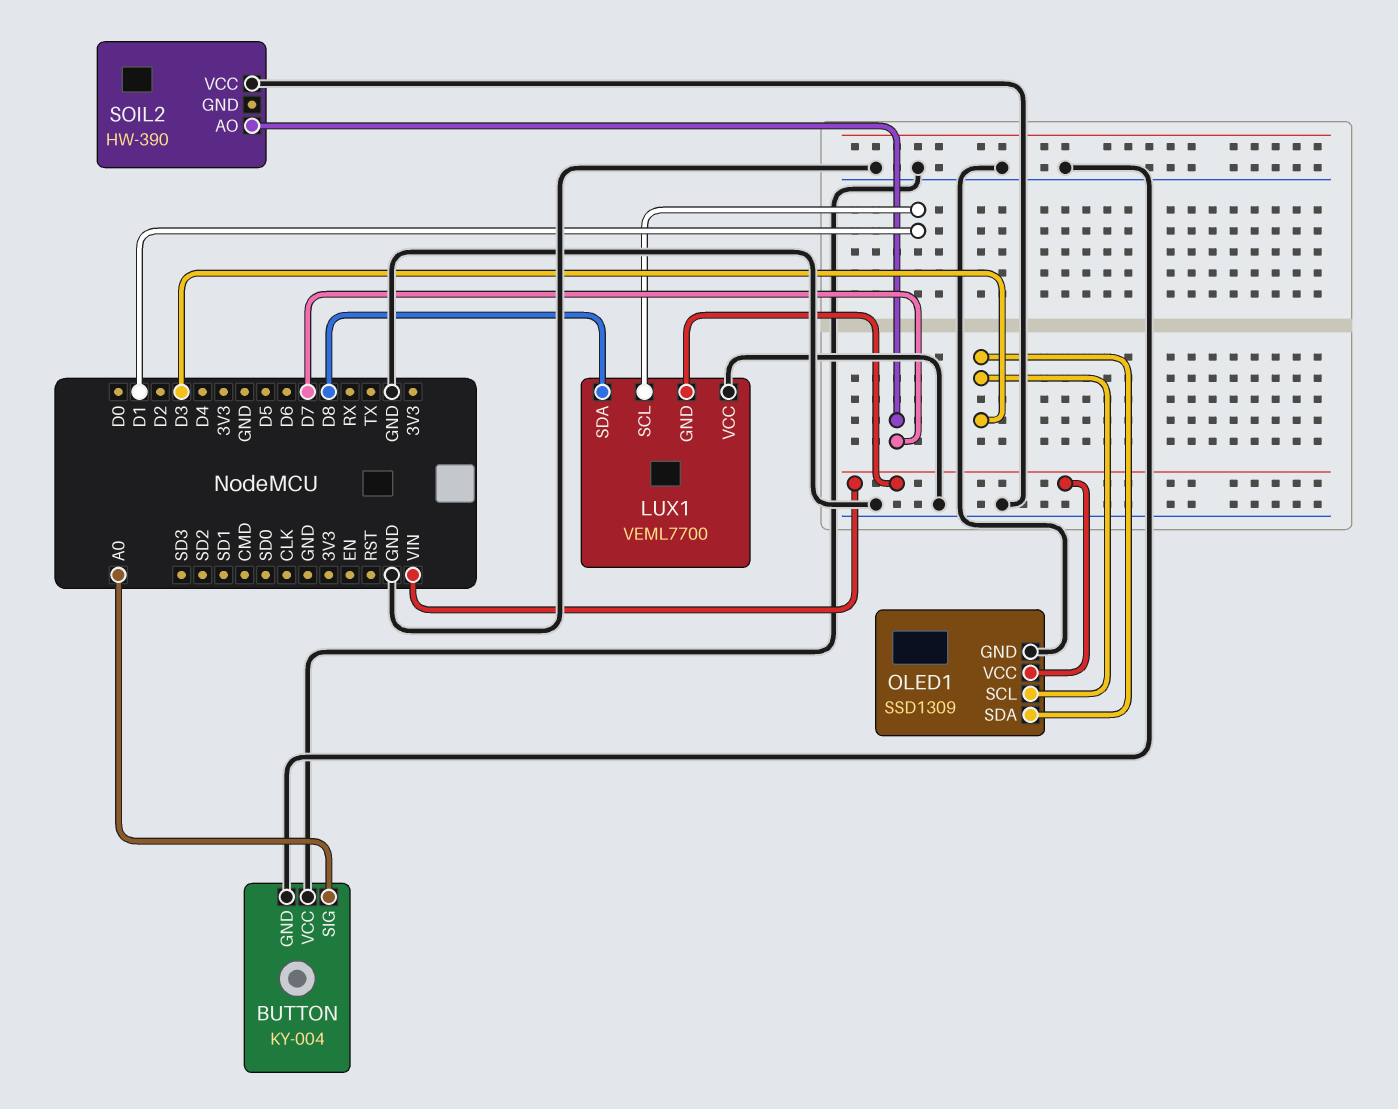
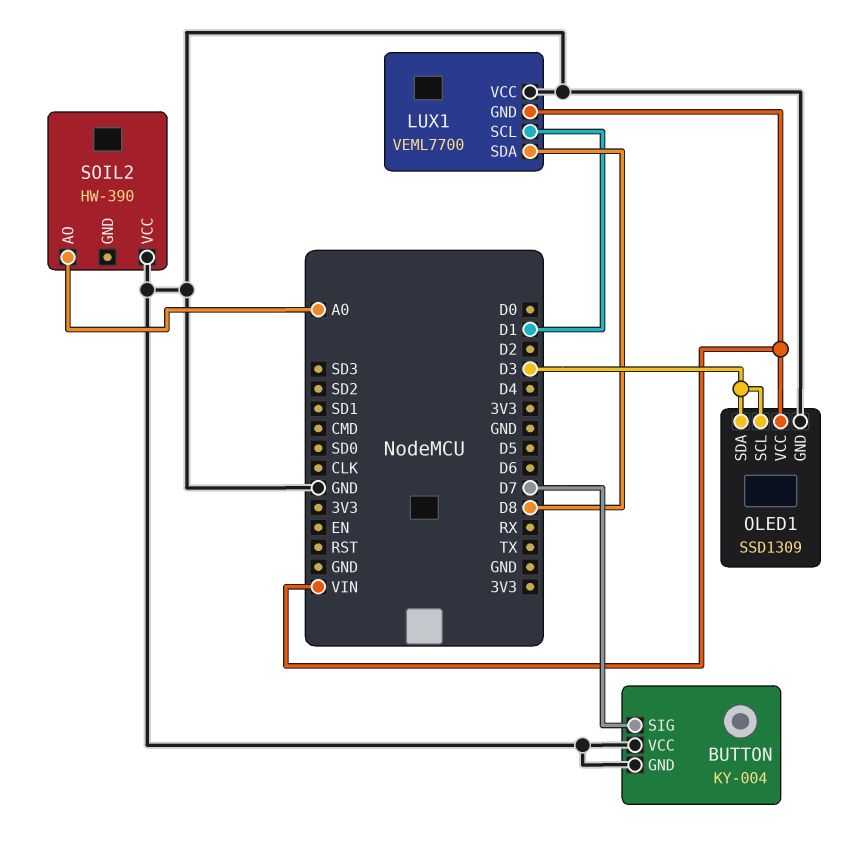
BUTTON pin SIG: A0 -> D7
SOIL2 pin AO: D7 -> A0

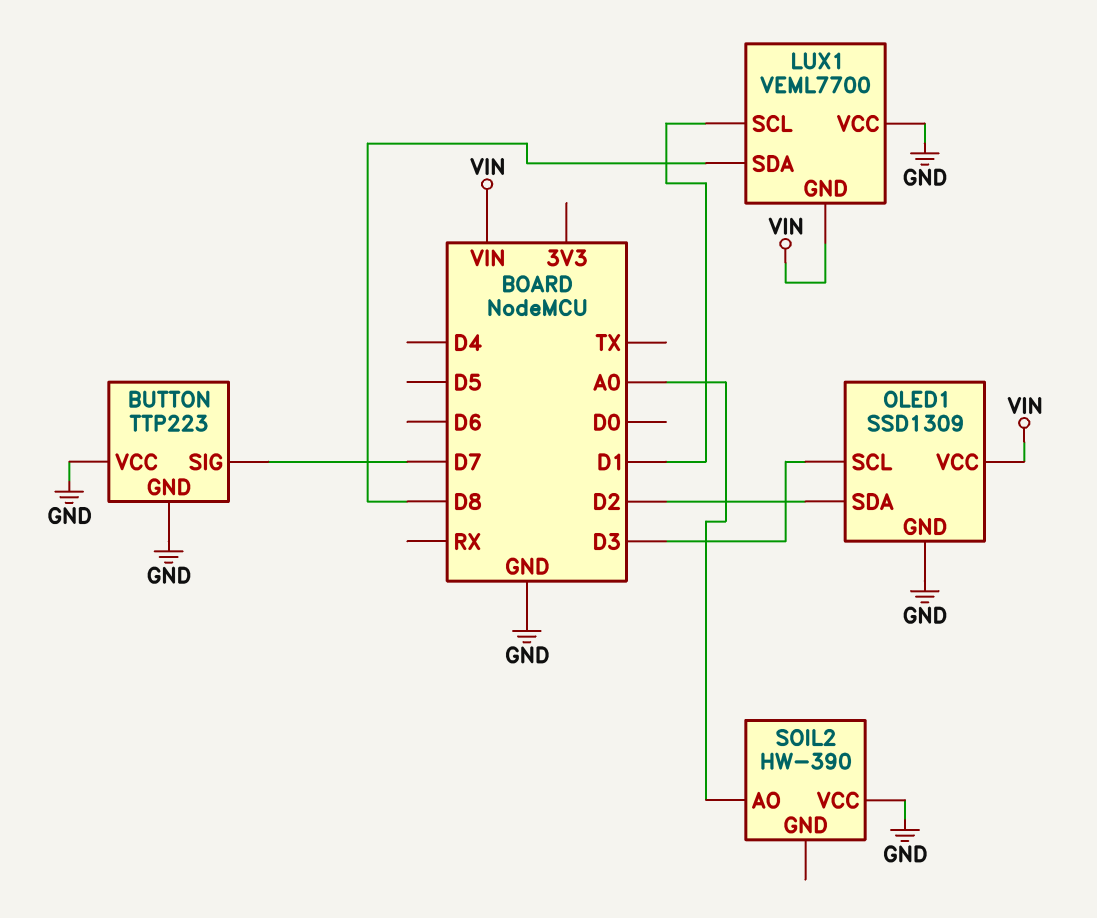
BUTTON: KY-004 -> TTP223
OLED1 pin SDA: D3 -> D2

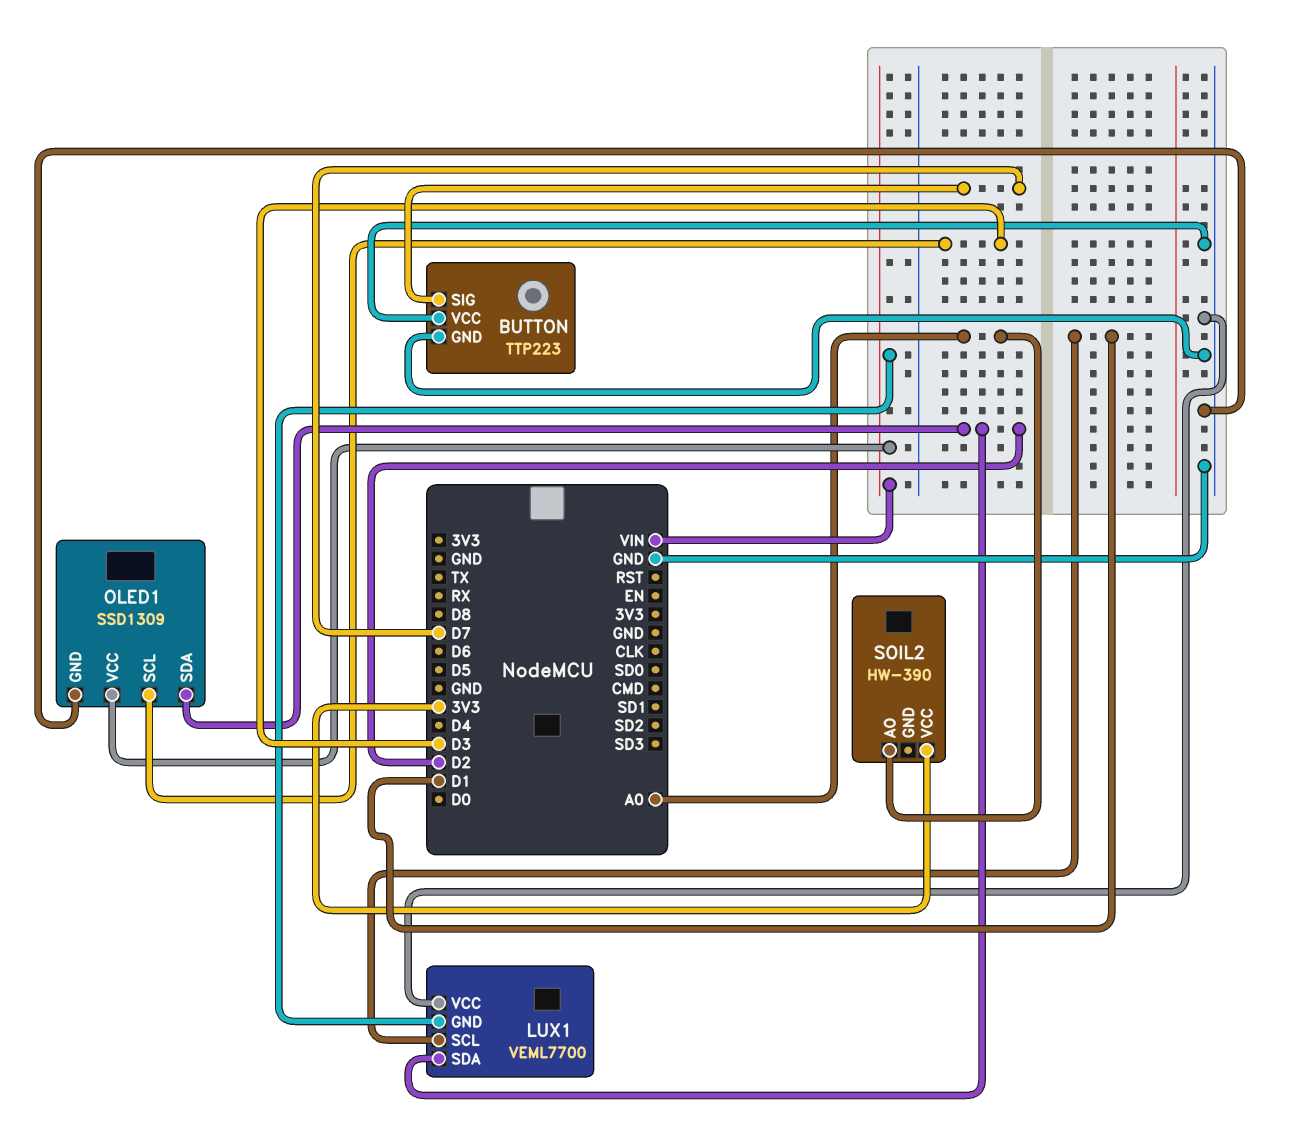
LUX1 pin SDA: D8 -> D2
SOIL2 pin VCC: GND -> 3V3

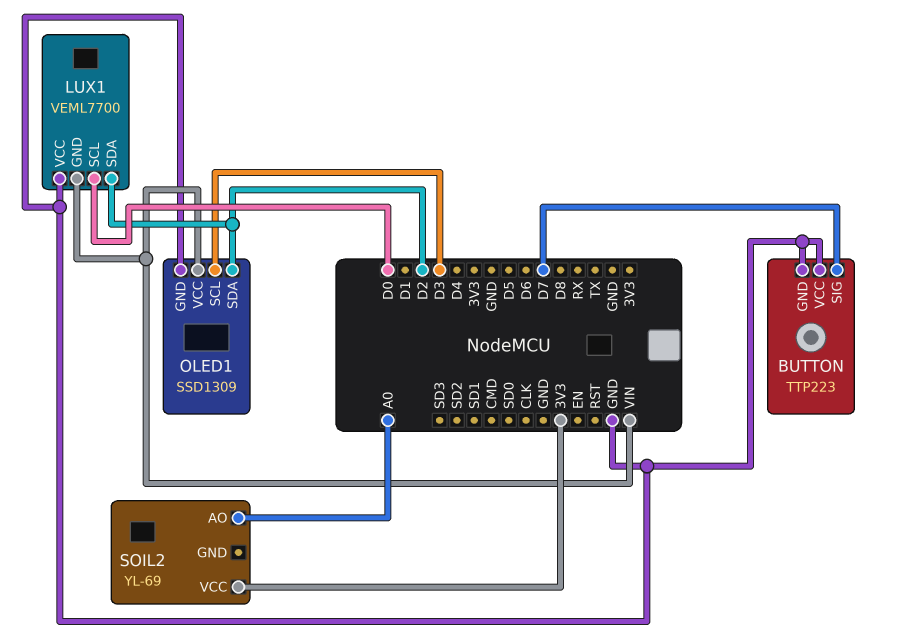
LUX1 pin SCL: D1 -> D0
SOIL2: HW-390 -> YL-69

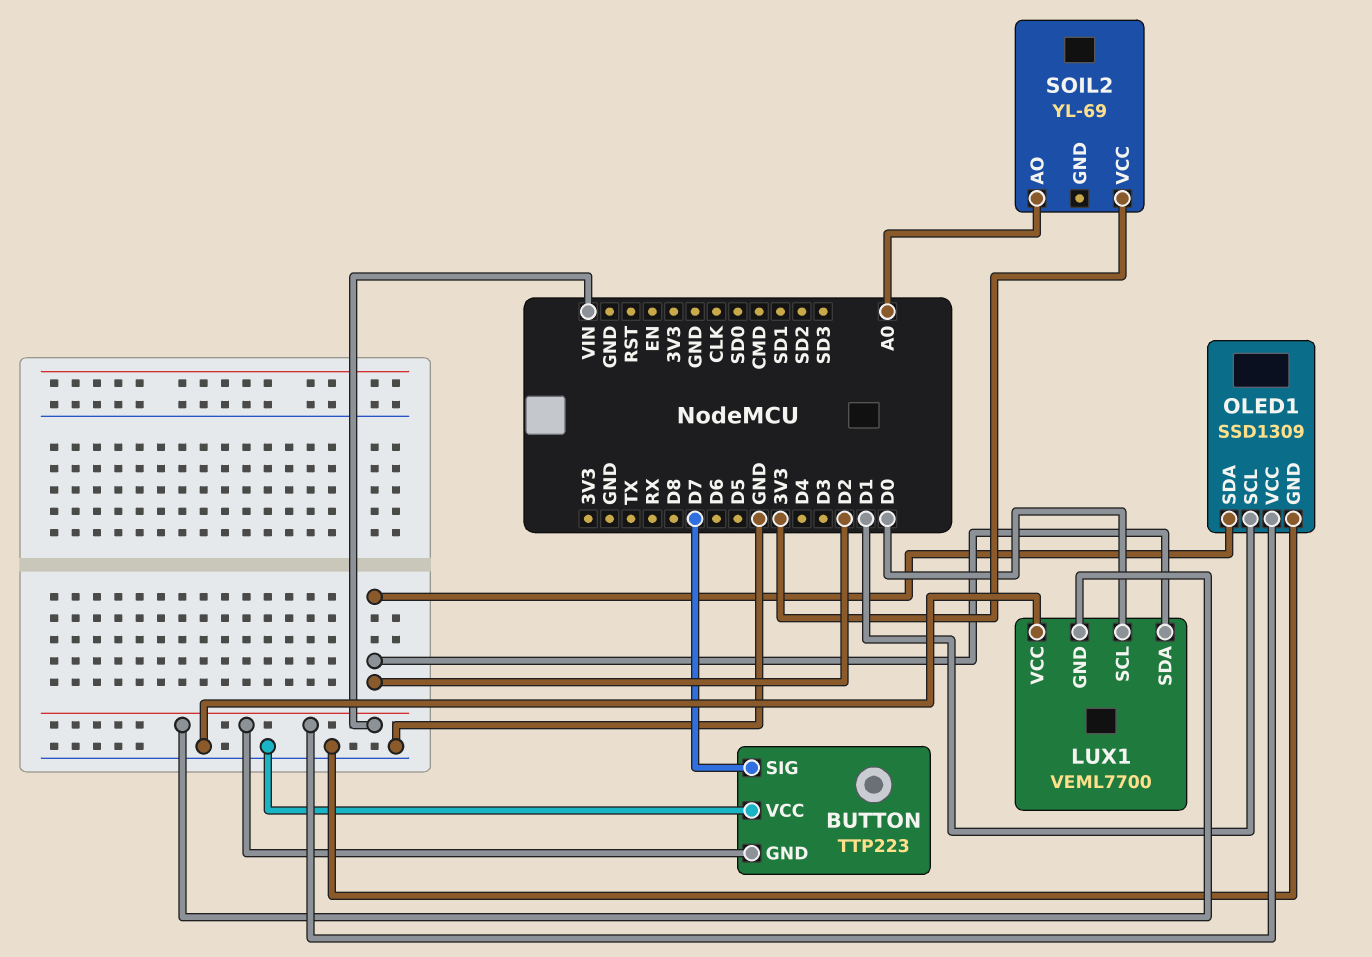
BUTTON pin GND: GND -> VIN
OLED1 pin SCL: D3 -> D1

